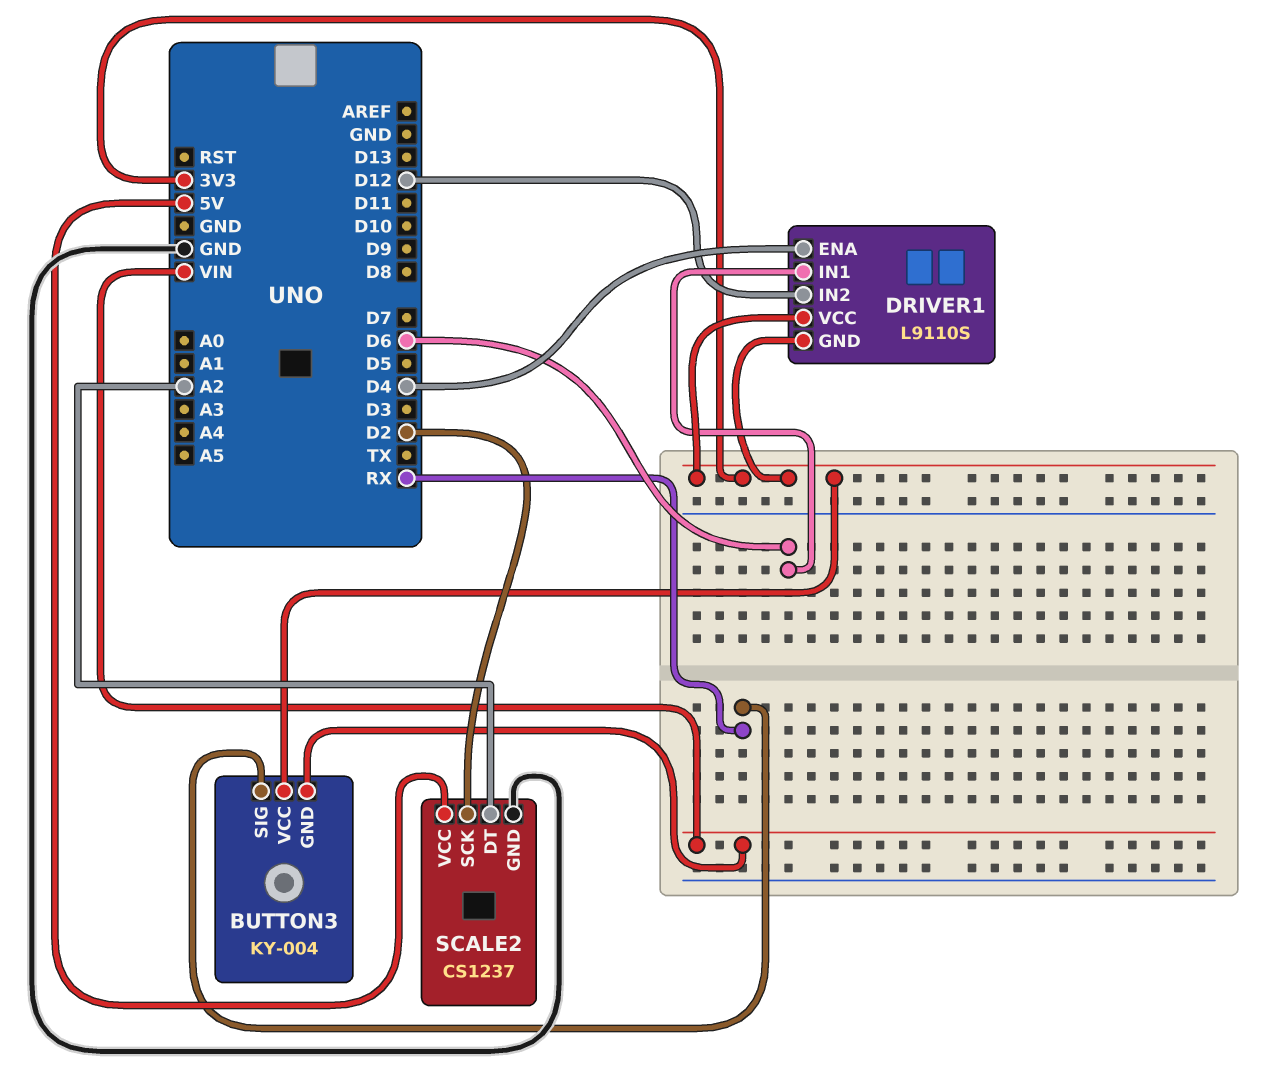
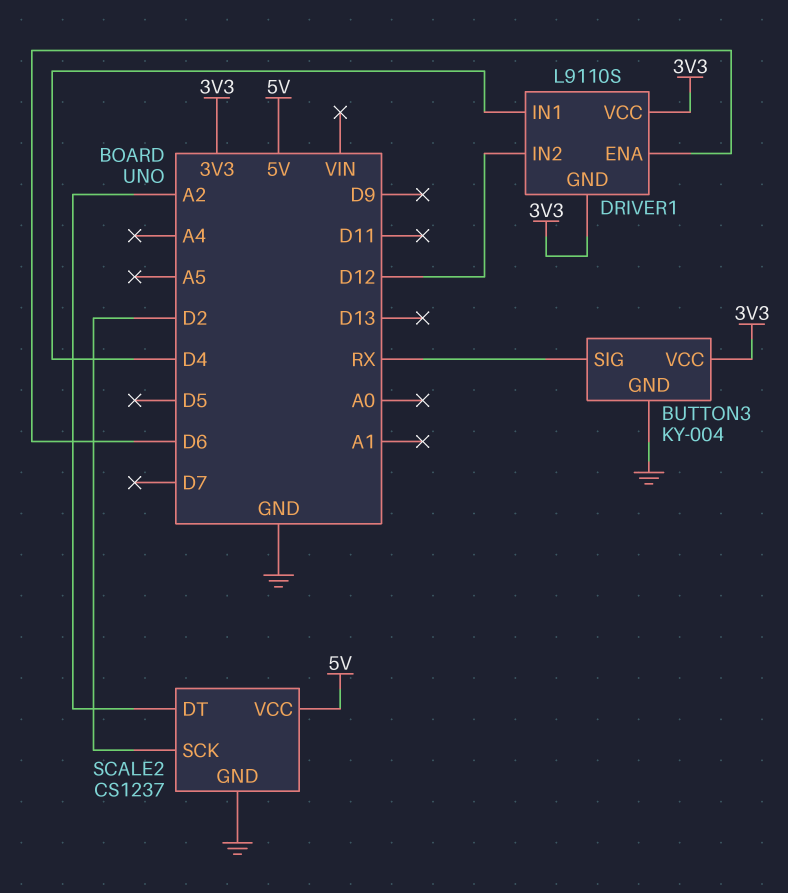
BUTTON3 pin GND: VIN -> GND
DRIVER1 pin ENA: D4 -> D6
DRIVER1 pin IN1: D6 -> D4

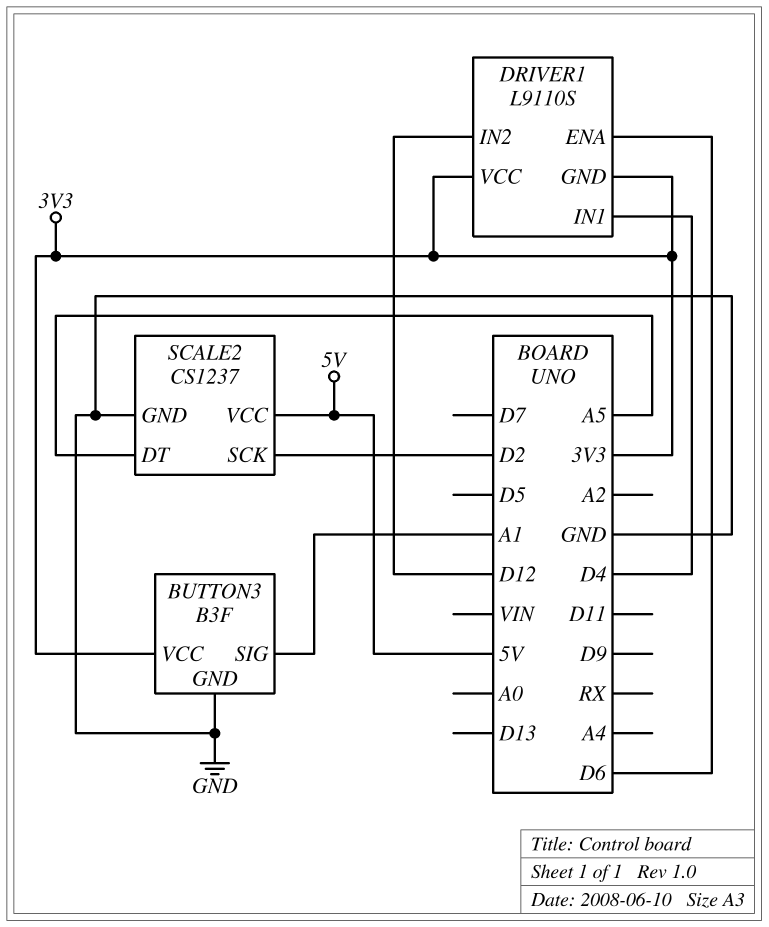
BUTTON3: KY-004 -> B3F
BUTTON3 pin SIG: RX -> A1
SCALE2 pin DT: A2 -> A5

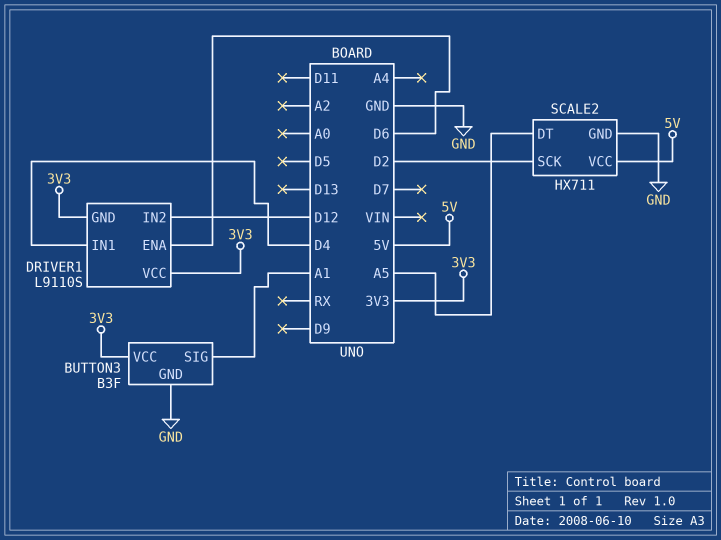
SCALE2: CS1237 -> HX711

